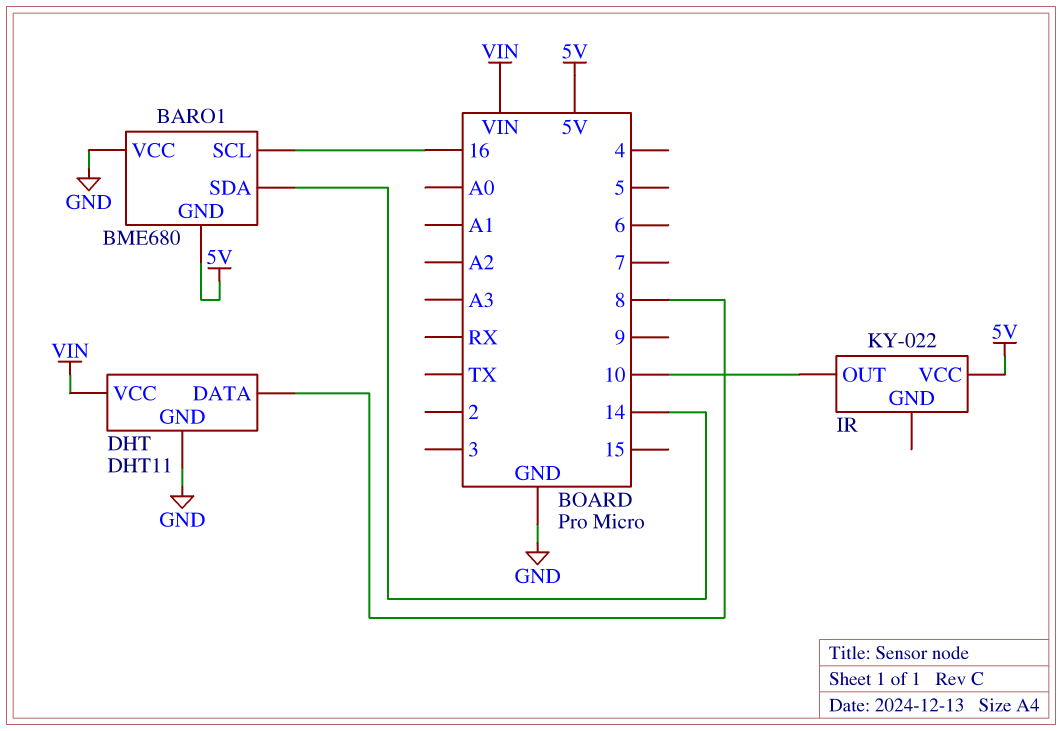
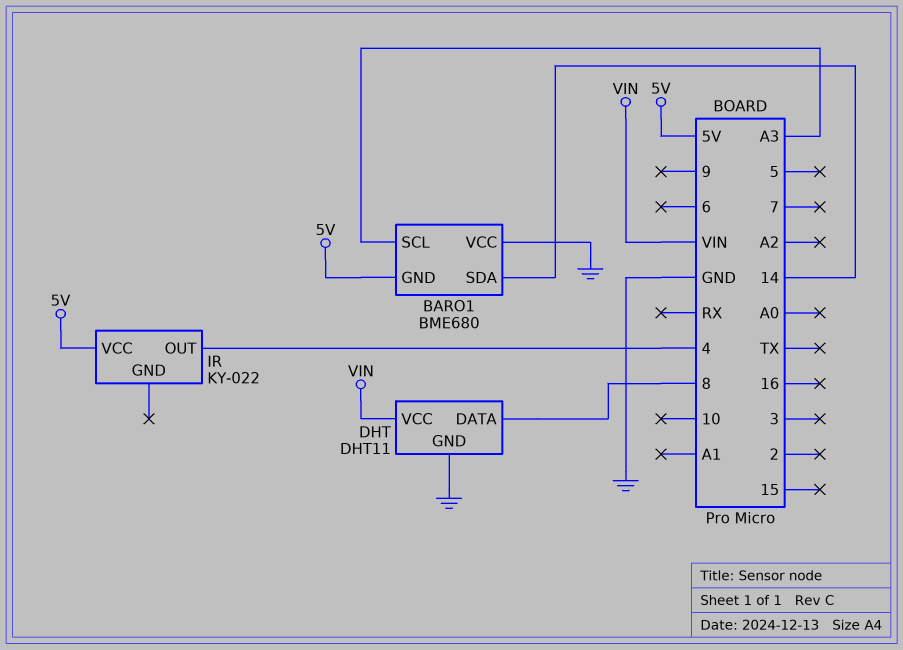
BARO1 pin SCL: 16 -> A3
IR pin OUT: 10 -> 4

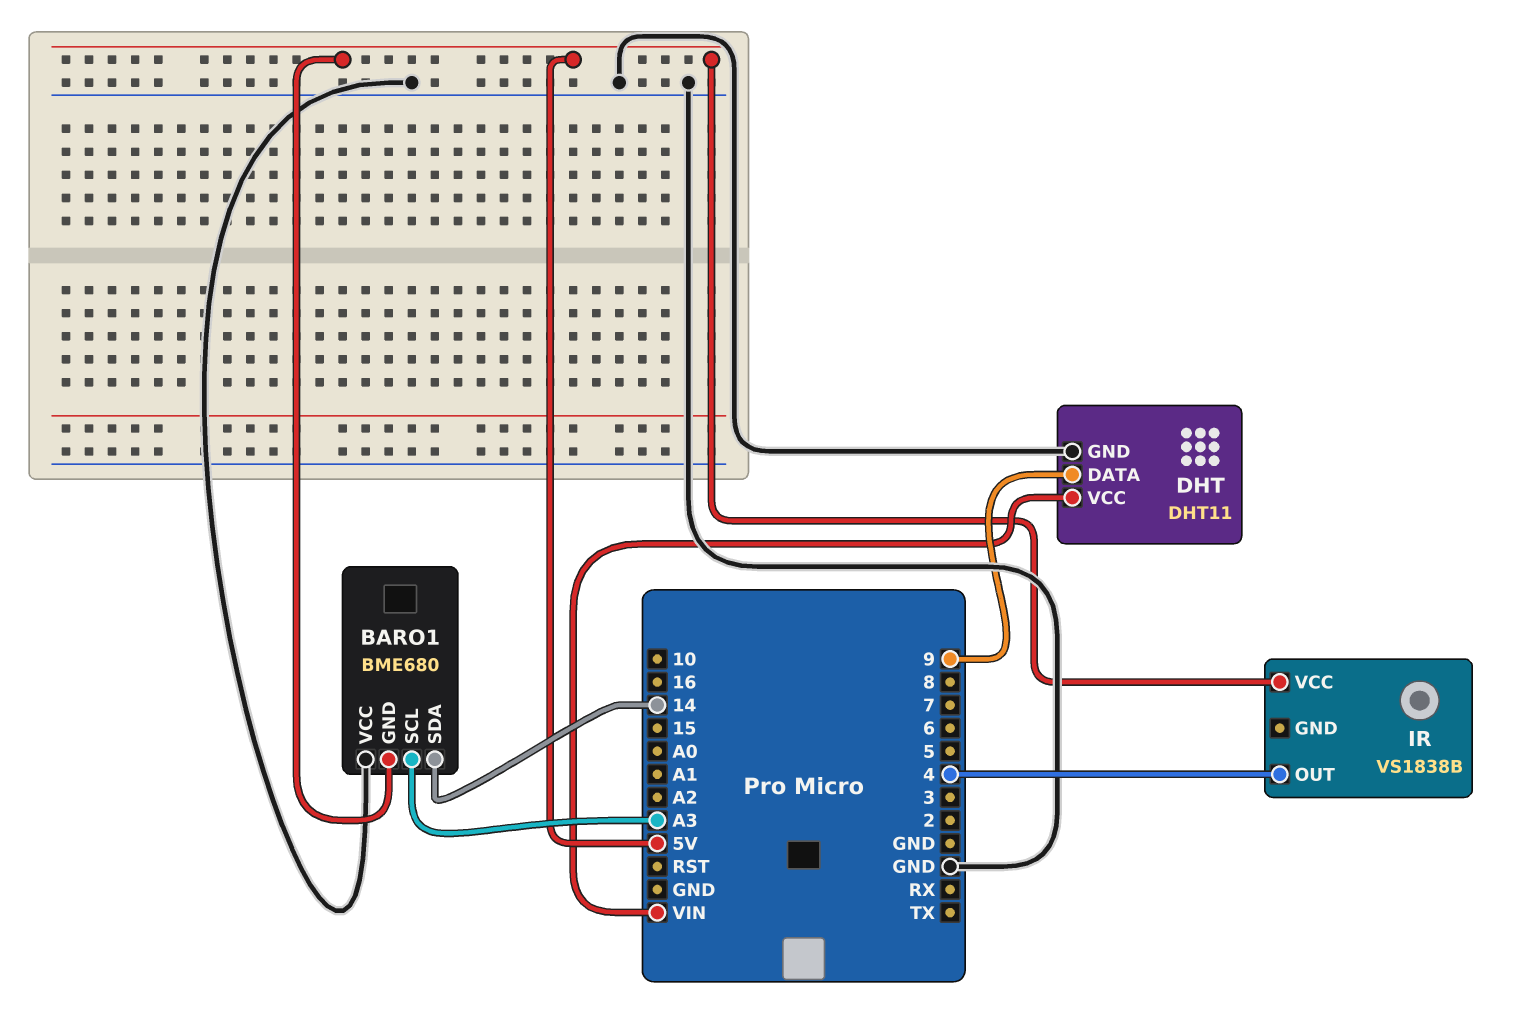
DHT pin DATA: 8 -> 9
IR: KY-022 -> VS1838B

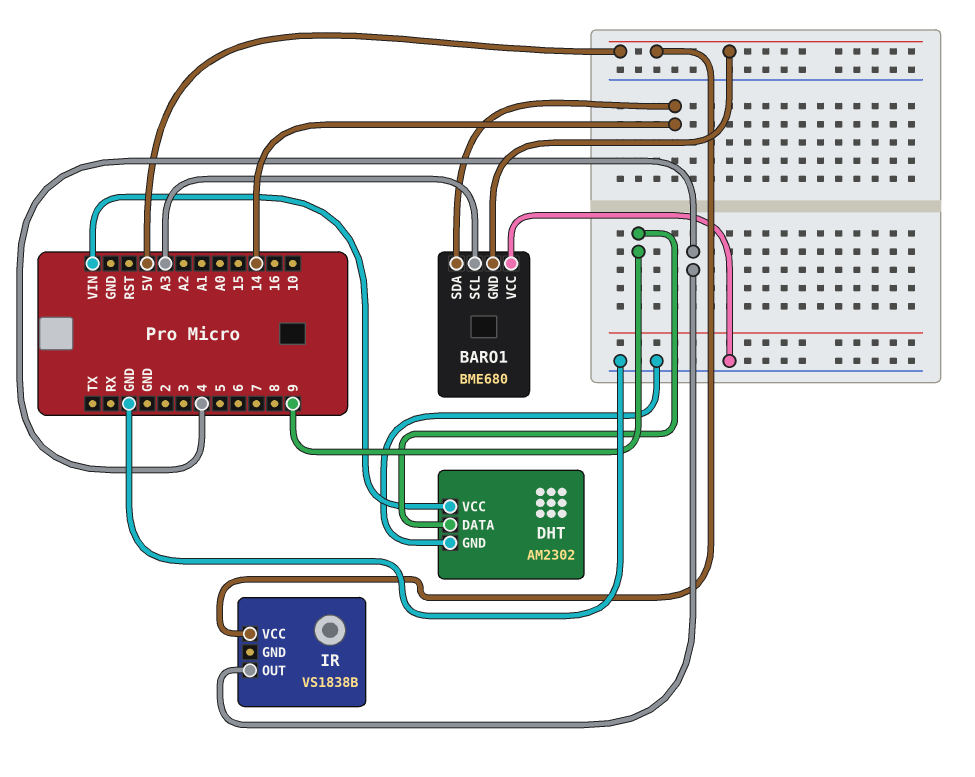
DHT: DHT11 -> AM2302

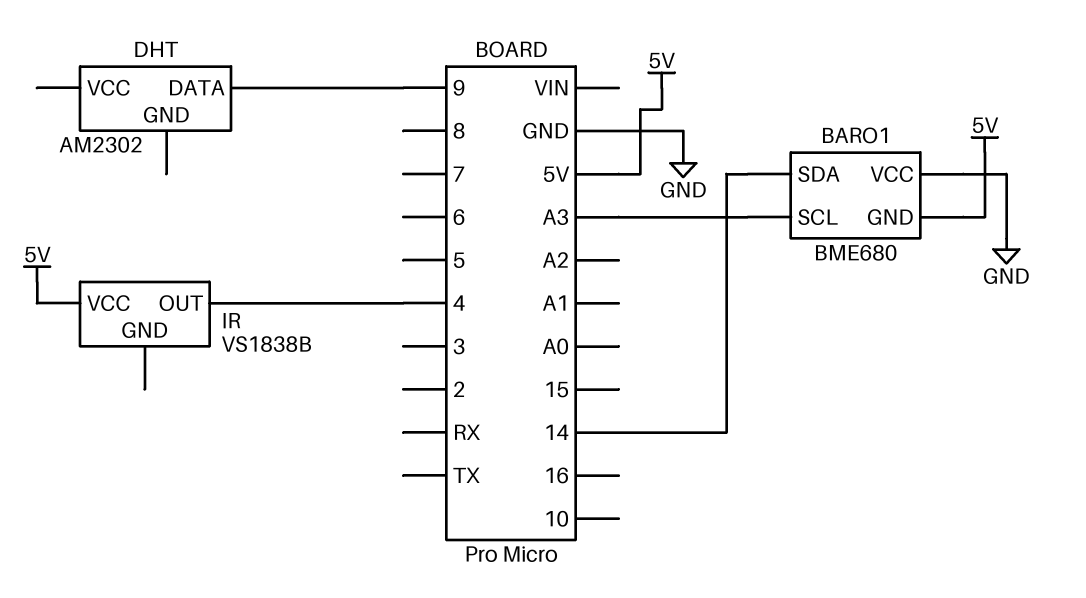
DHT pin GND: GND -> none
DHT pin VCC: VIN -> none

